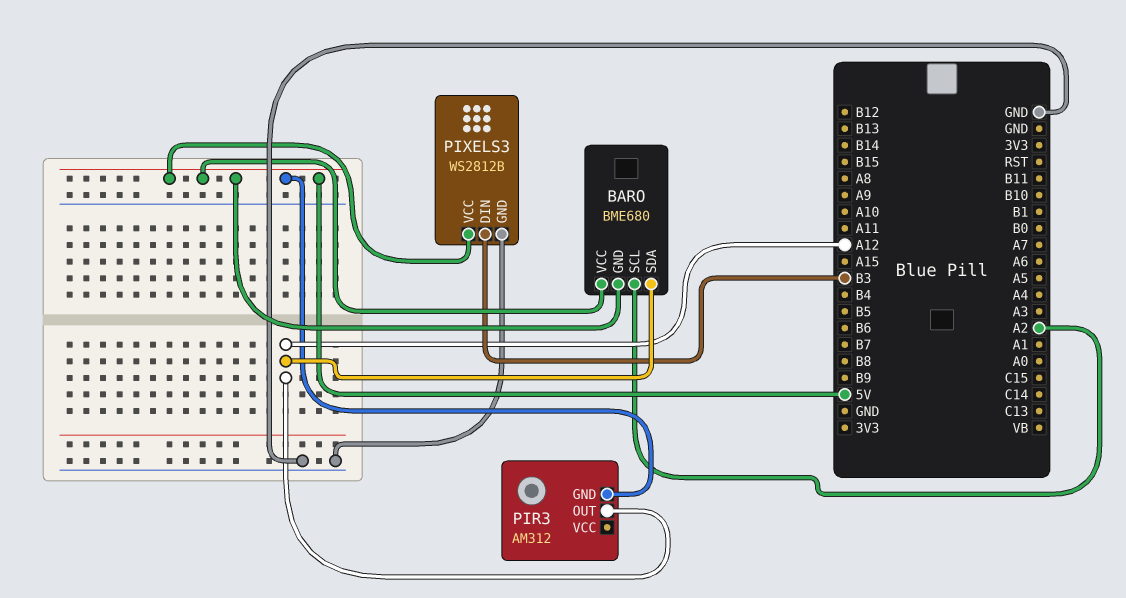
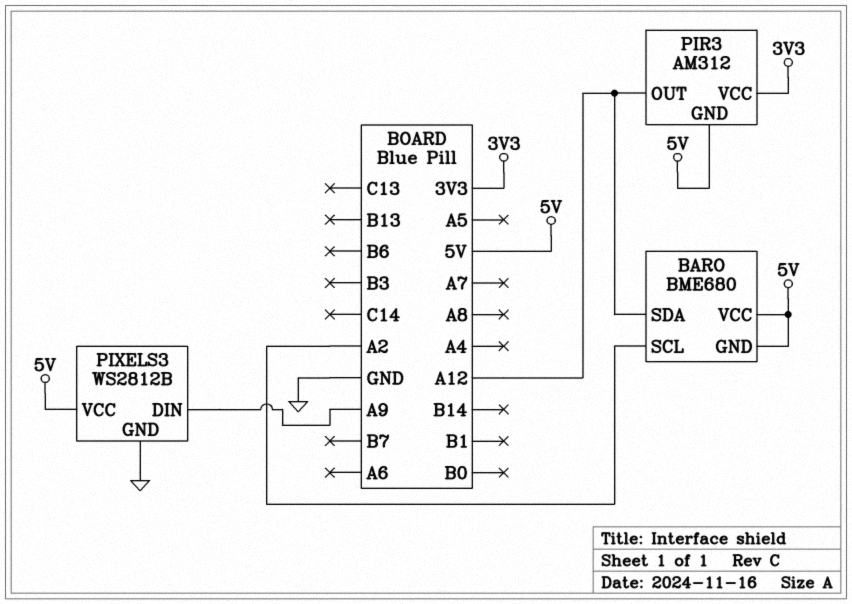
PIR3 pin VCC: none -> 3V3
PIXELS3 pin DIN: B3 -> A9

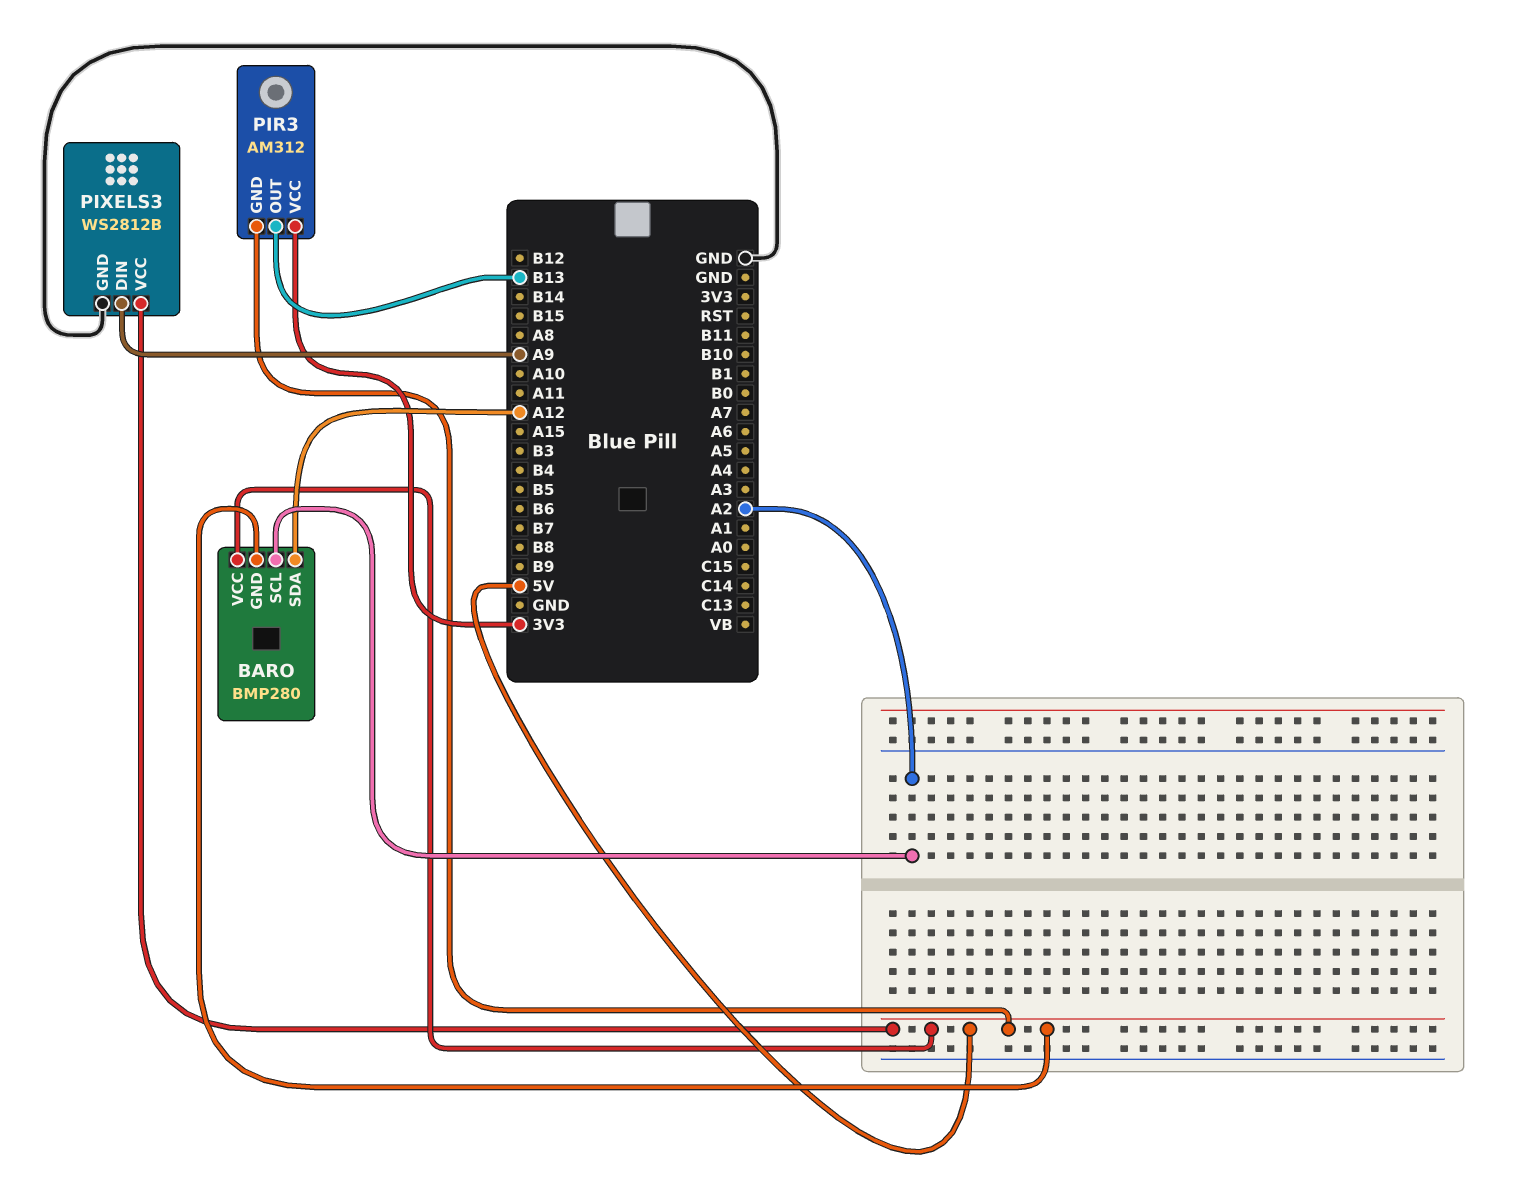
BARO: BME680 -> BMP280
PIR3 pin OUT: A12 -> B13

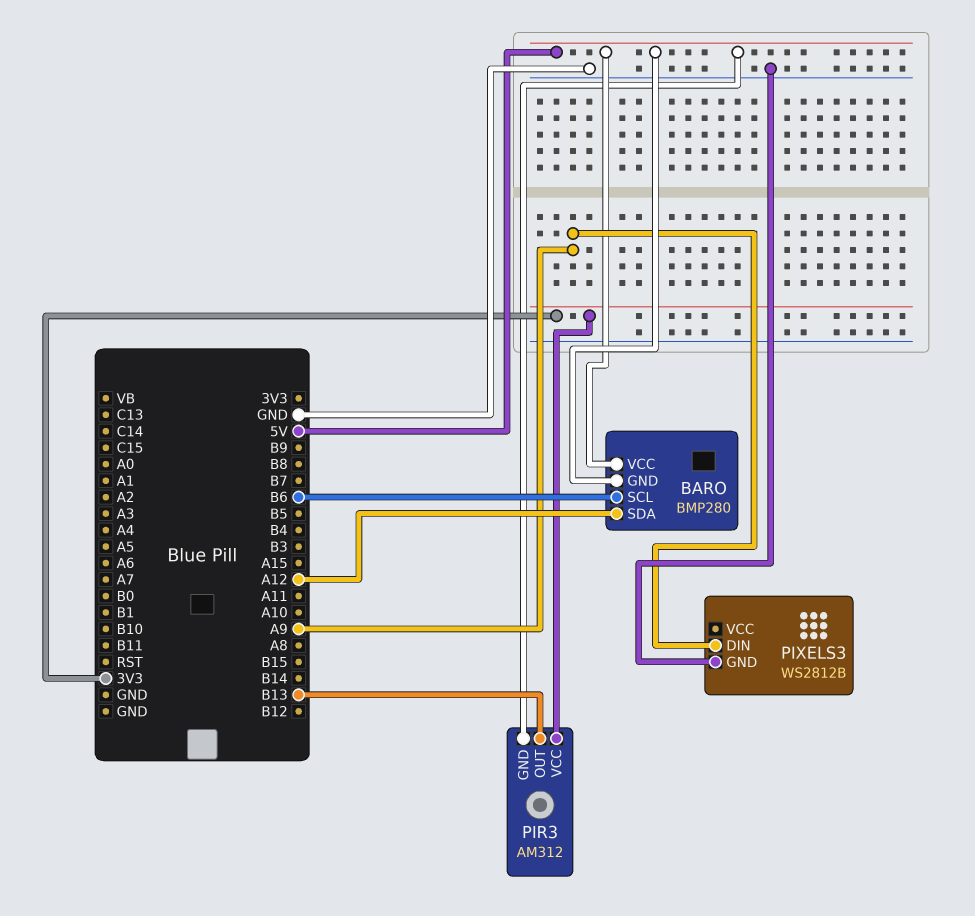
BARO pin SCL: A2 -> B6
PIXELS3 pin VCC: 5V -> none

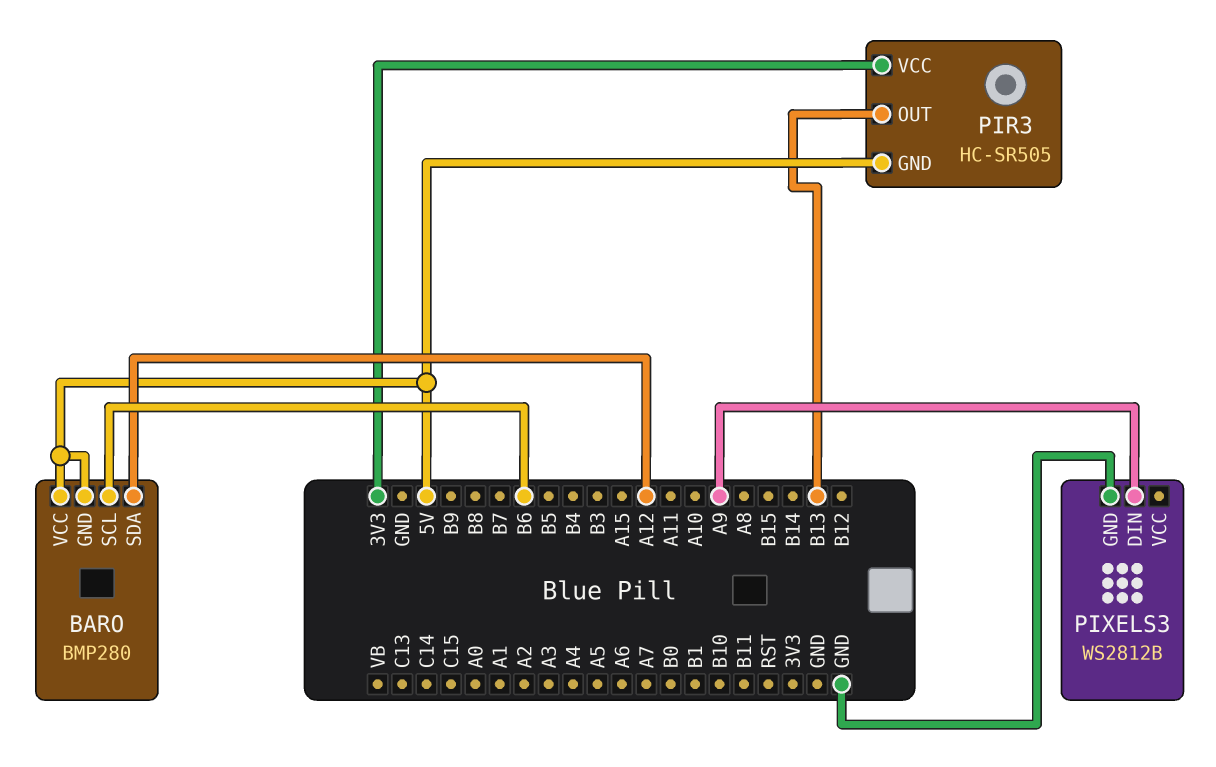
PIR3: AM312 -> HC-SR505

